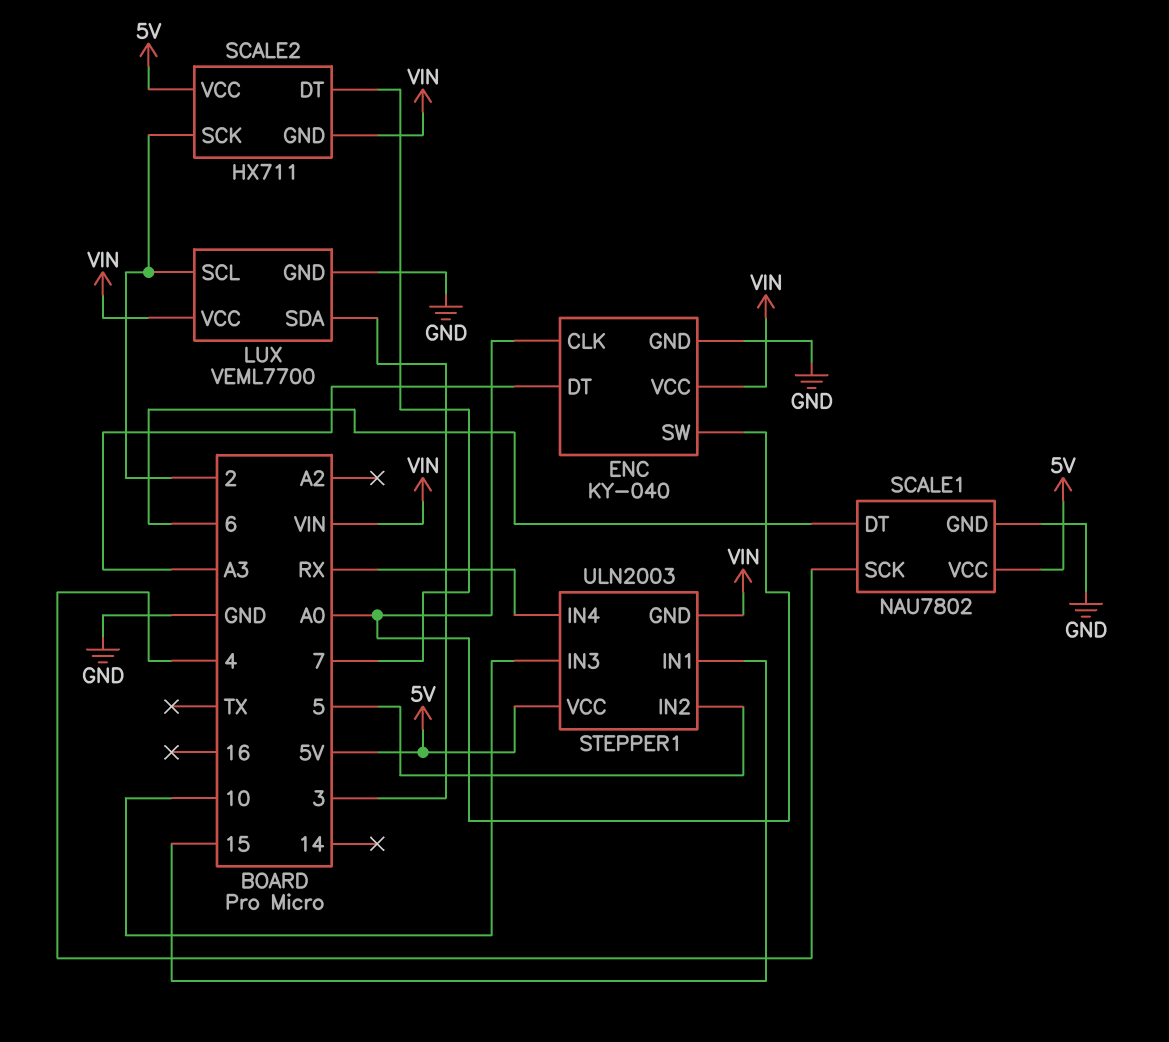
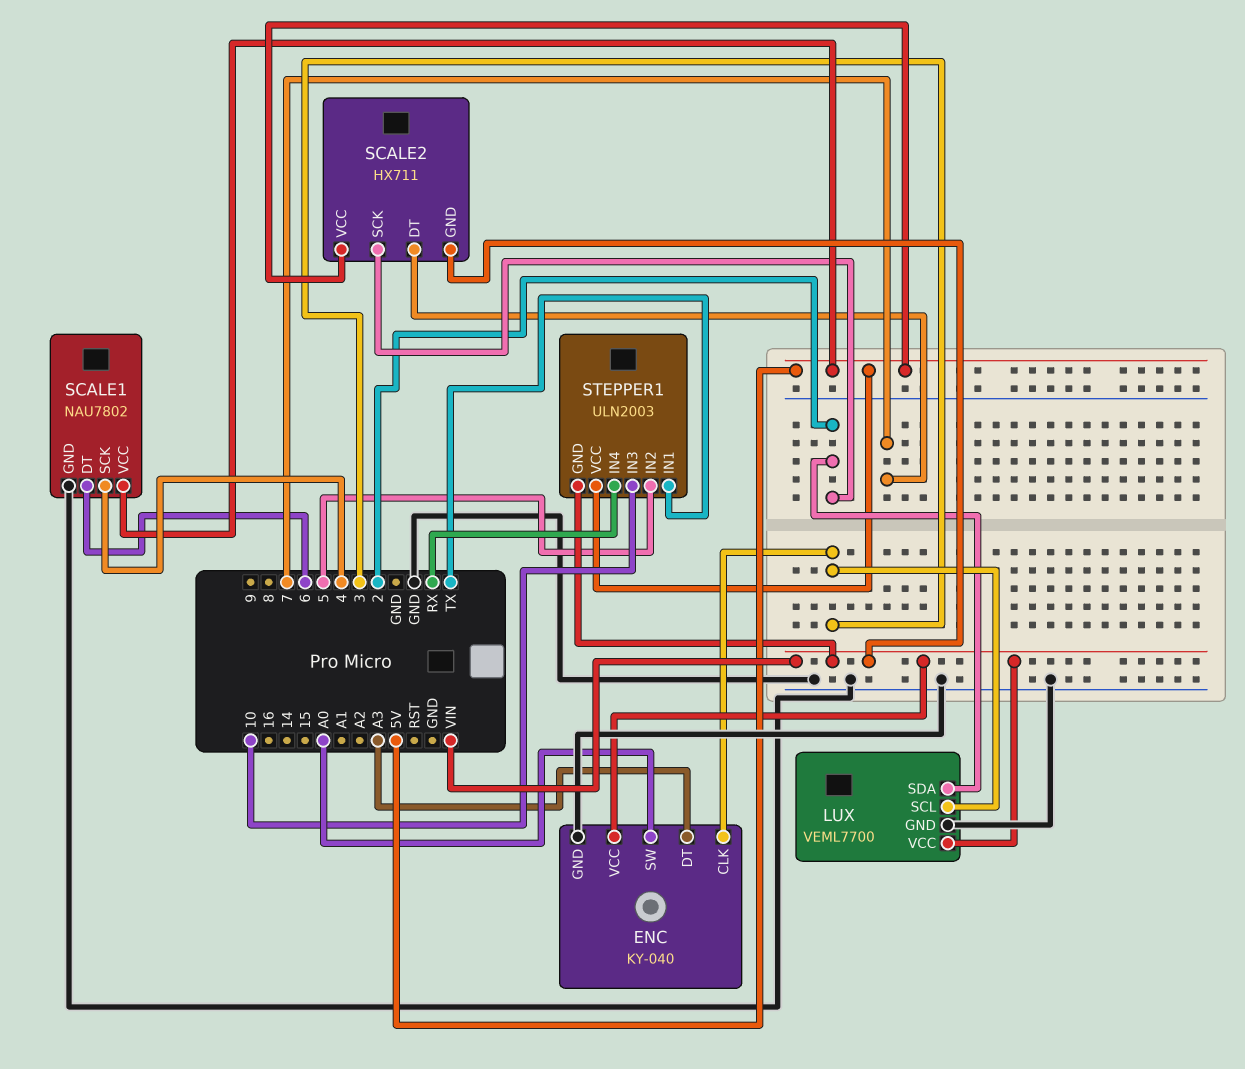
ENC pin CLK: A0 -> 3
LUX pin SCL: 2 -> 3
LUX pin SDA: 3 -> 2
STEPPER1 pin IN1: 15 -> TX

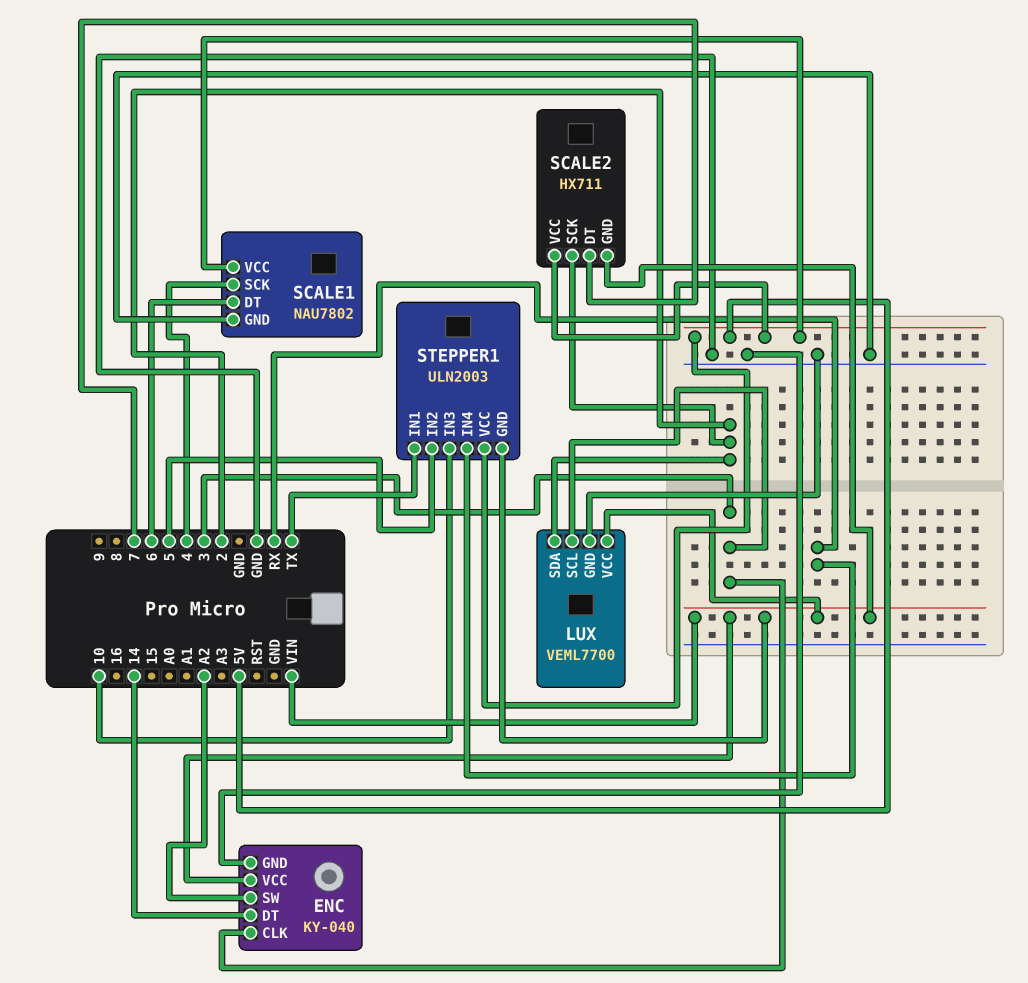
ENC pin DT: A3 -> 14
ENC pin SW: A0 -> A2

